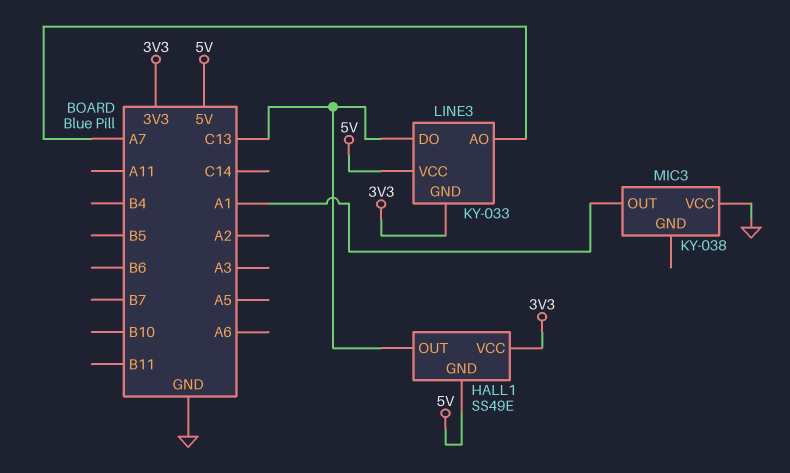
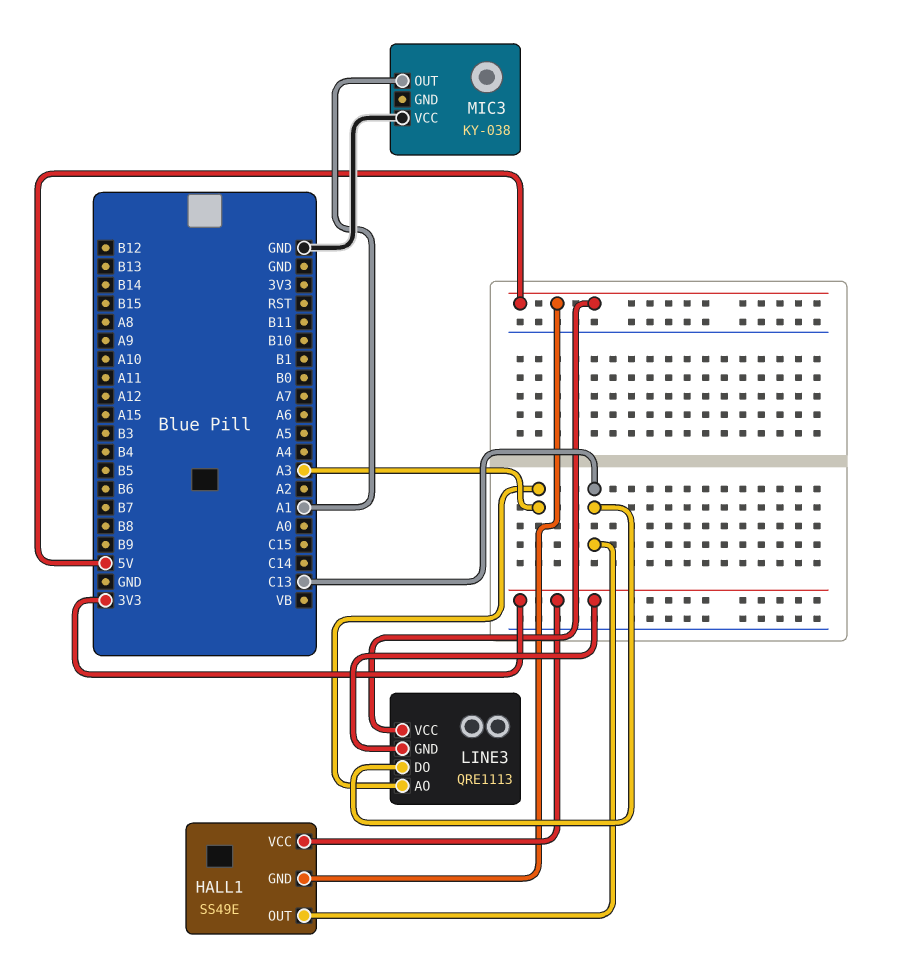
LINE3: KY-033 -> QRE1113
LINE3 pin AO: A7 -> A3

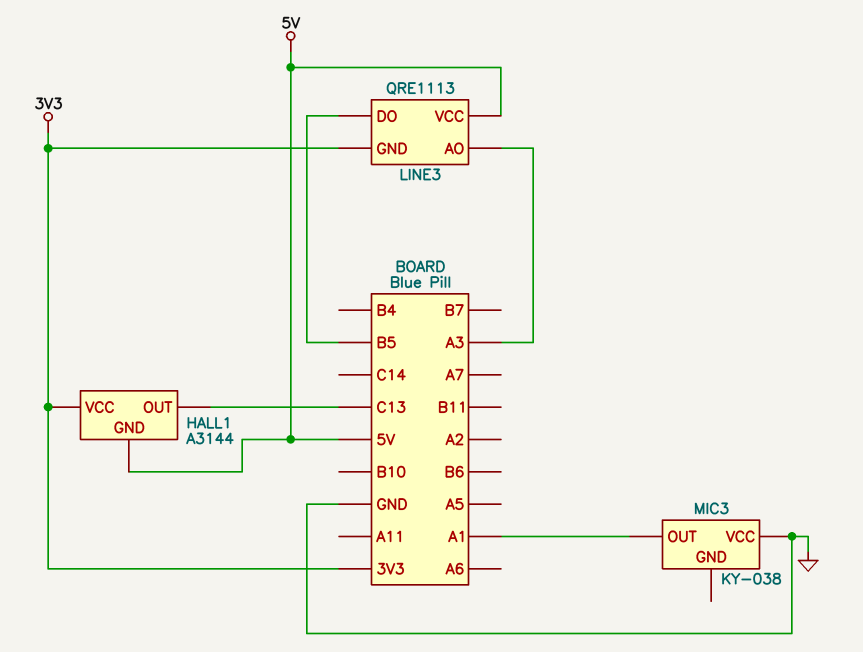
HALL1: SS49E -> A3144
LINE3 pin DO: C13 -> B5

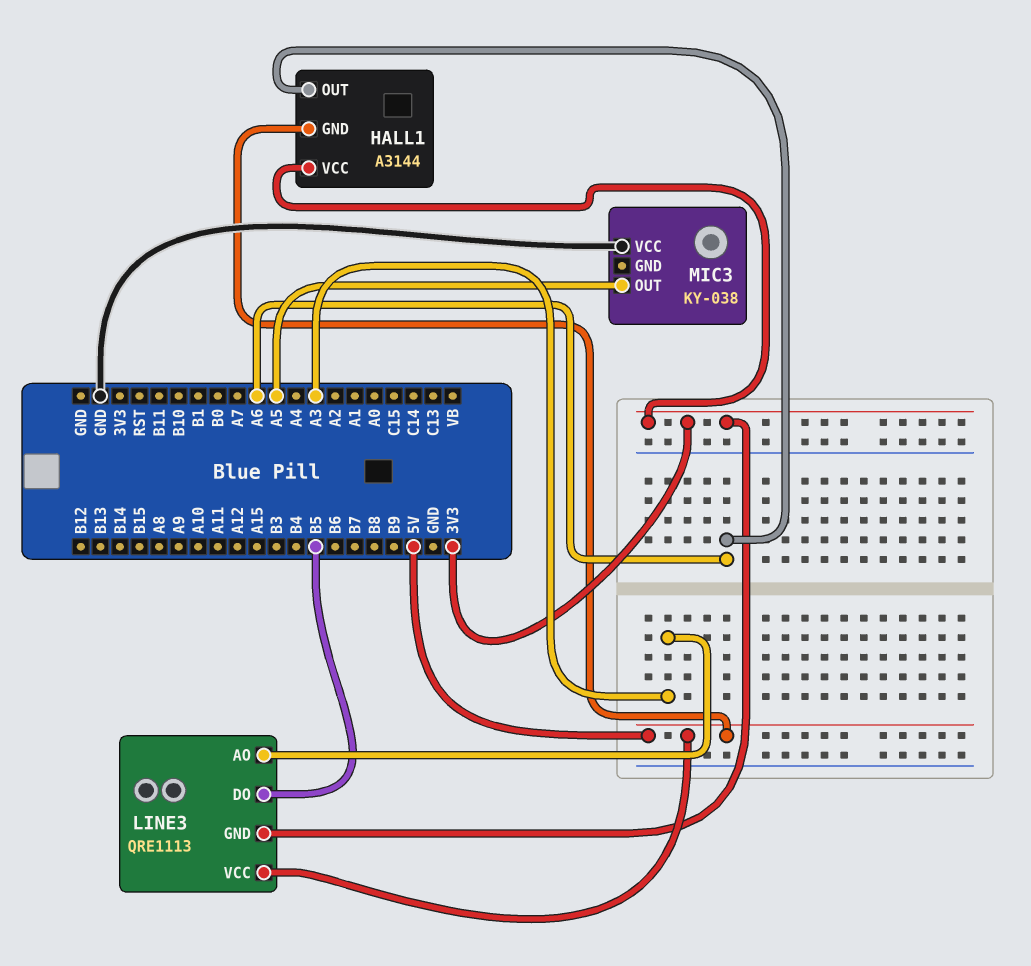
HALL1 pin OUT: C13 -> A6
MIC3 pin OUT: A1 -> A5

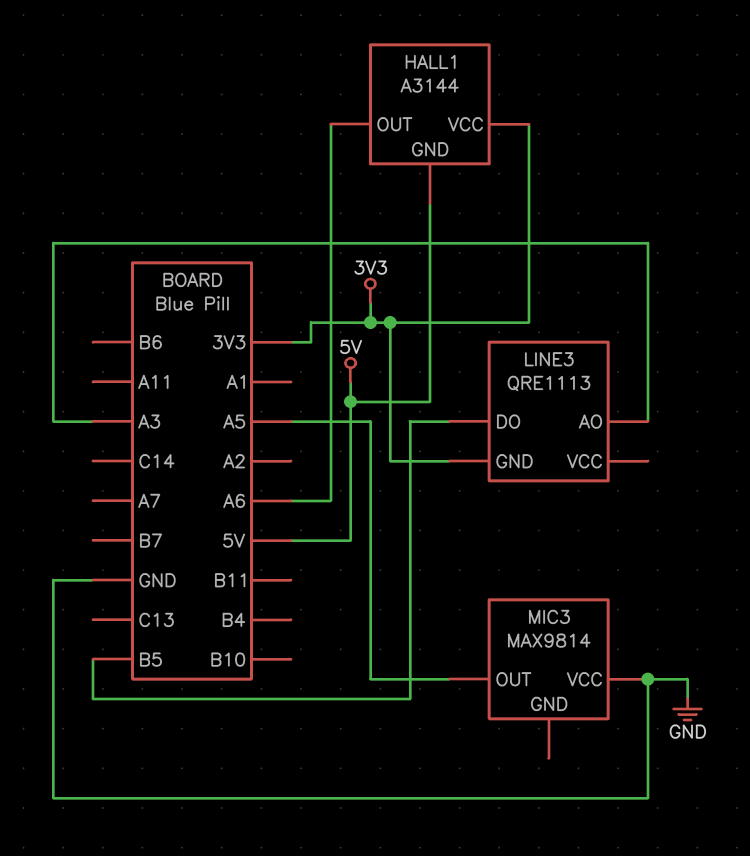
LINE3 pin VCC: 5V -> none
MIC3: KY-038 -> MAX9814

